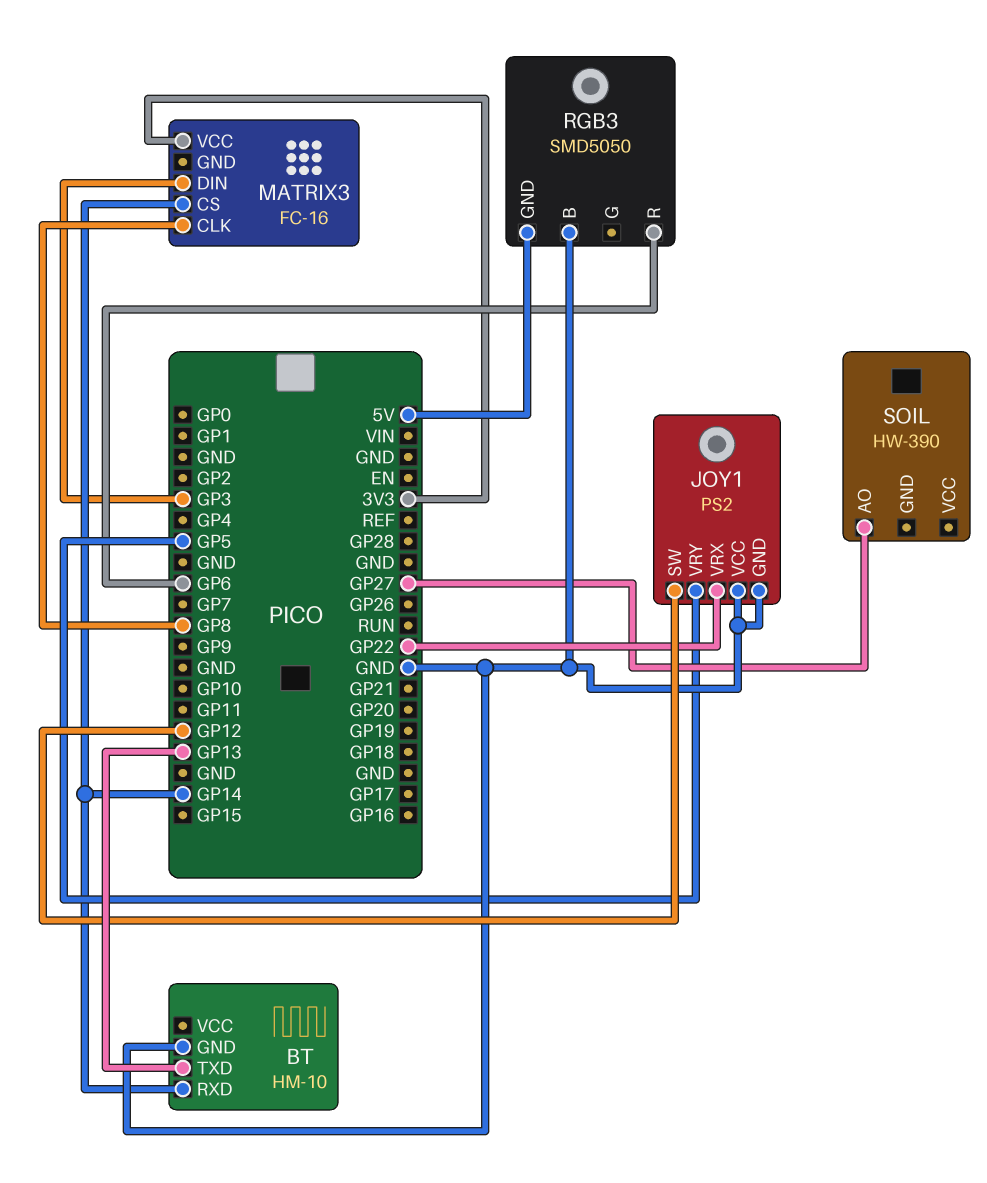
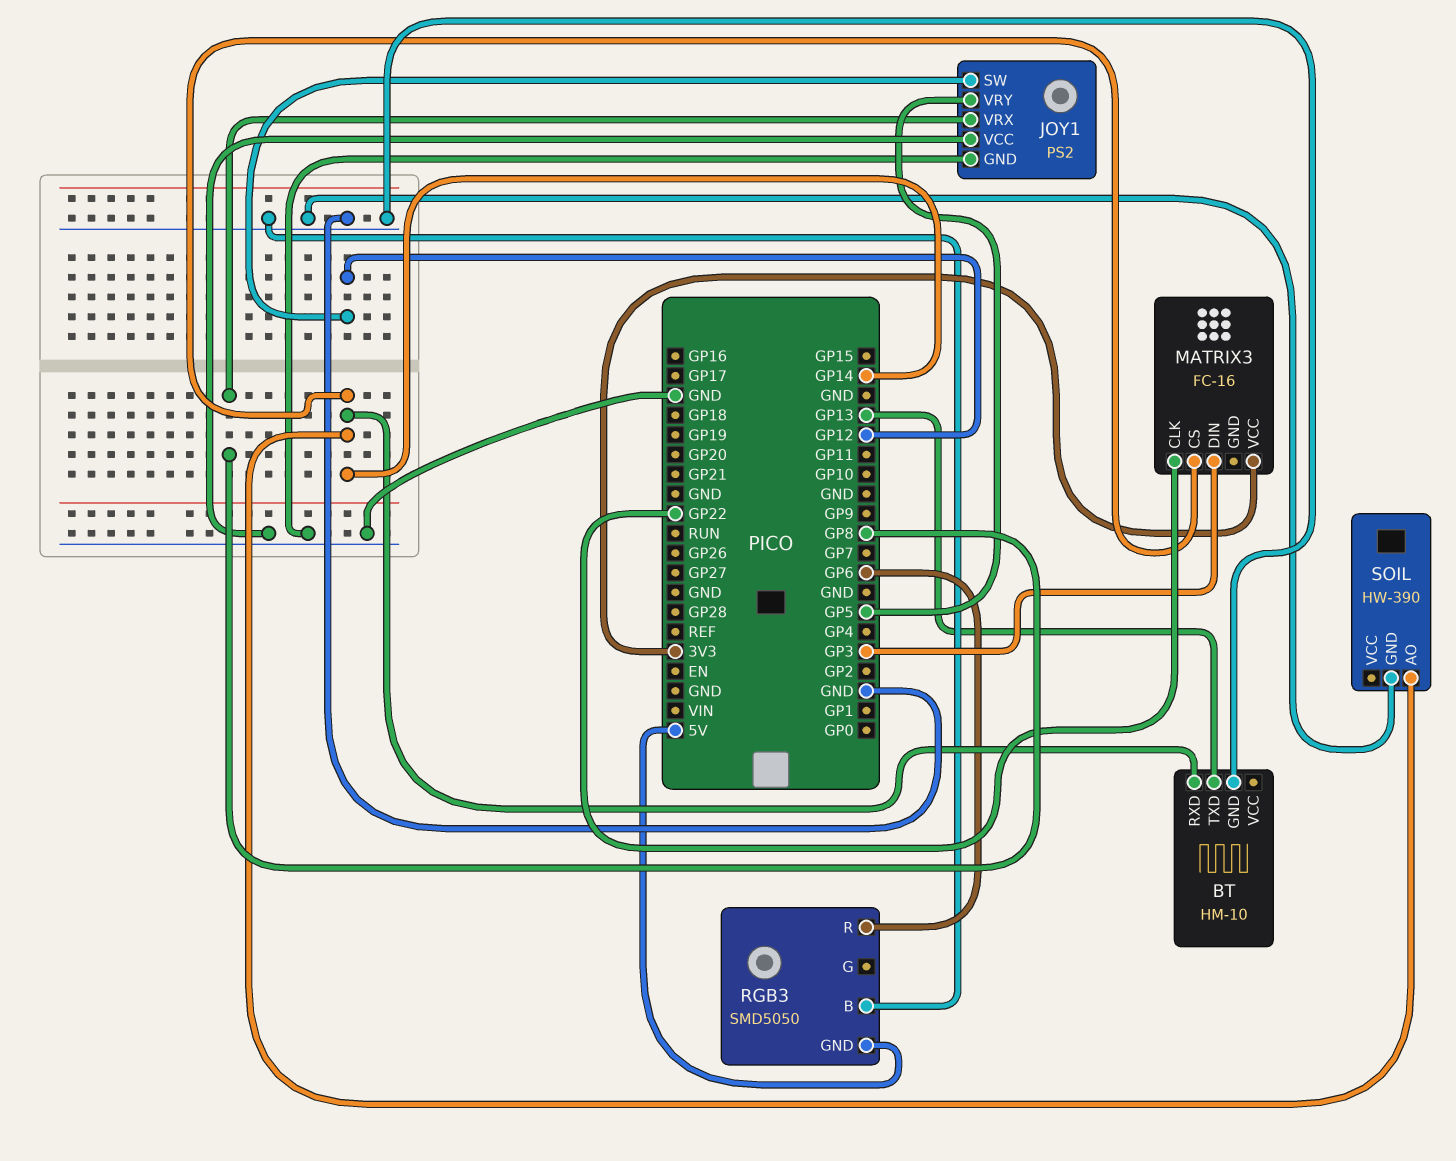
JOY1 pin VRX: GP22 -> GP8
MATRIX3 pin CLK: GP8 -> GP22
SOIL pin AO: GP27 -> GP14
SOIL pin GND: none -> GND

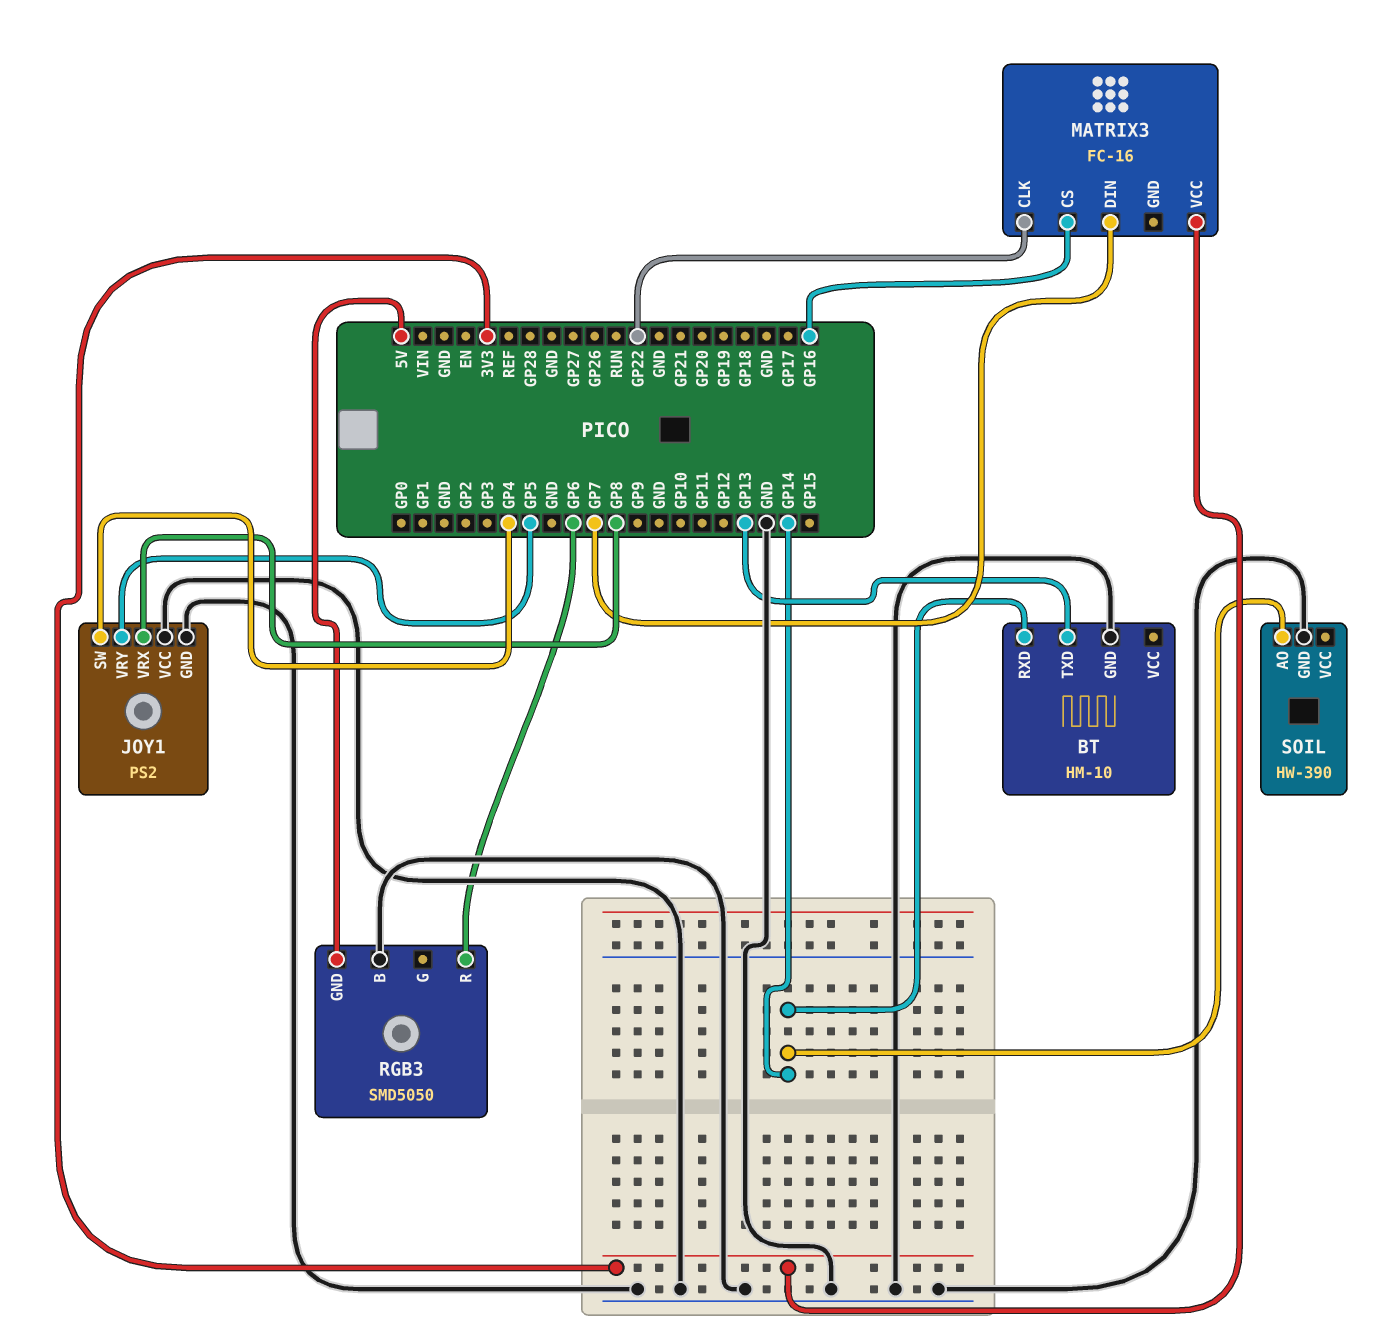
JOY1 pin SW: GP12 -> GP4
MATRIX3 pin CS: GP14 -> GP16
MATRIX3 pin DIN: GP3 -> GP7

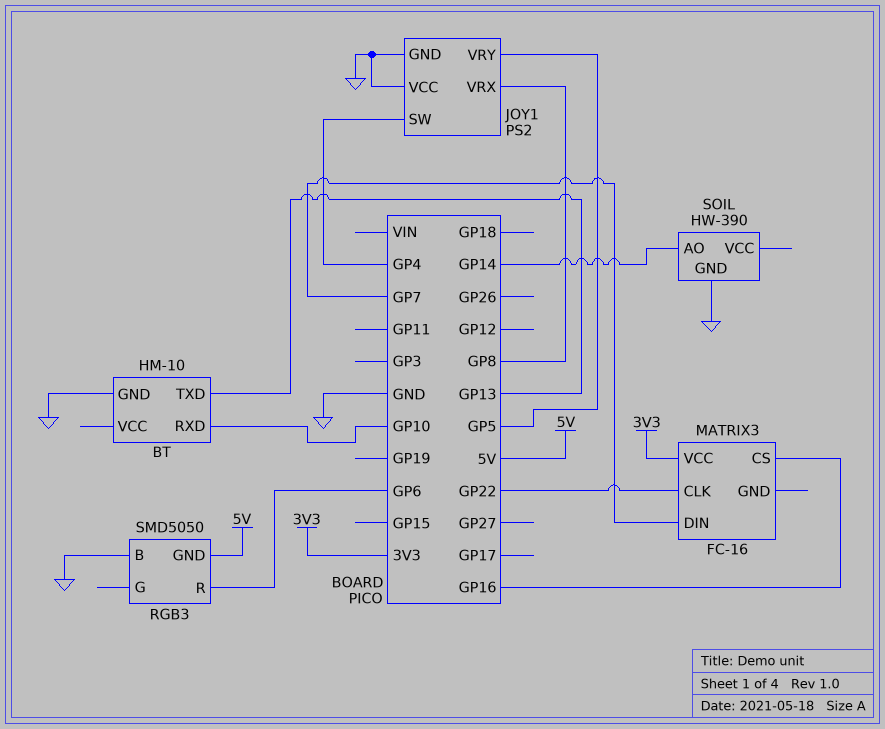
BT pin RXD: GP14 -> GP10

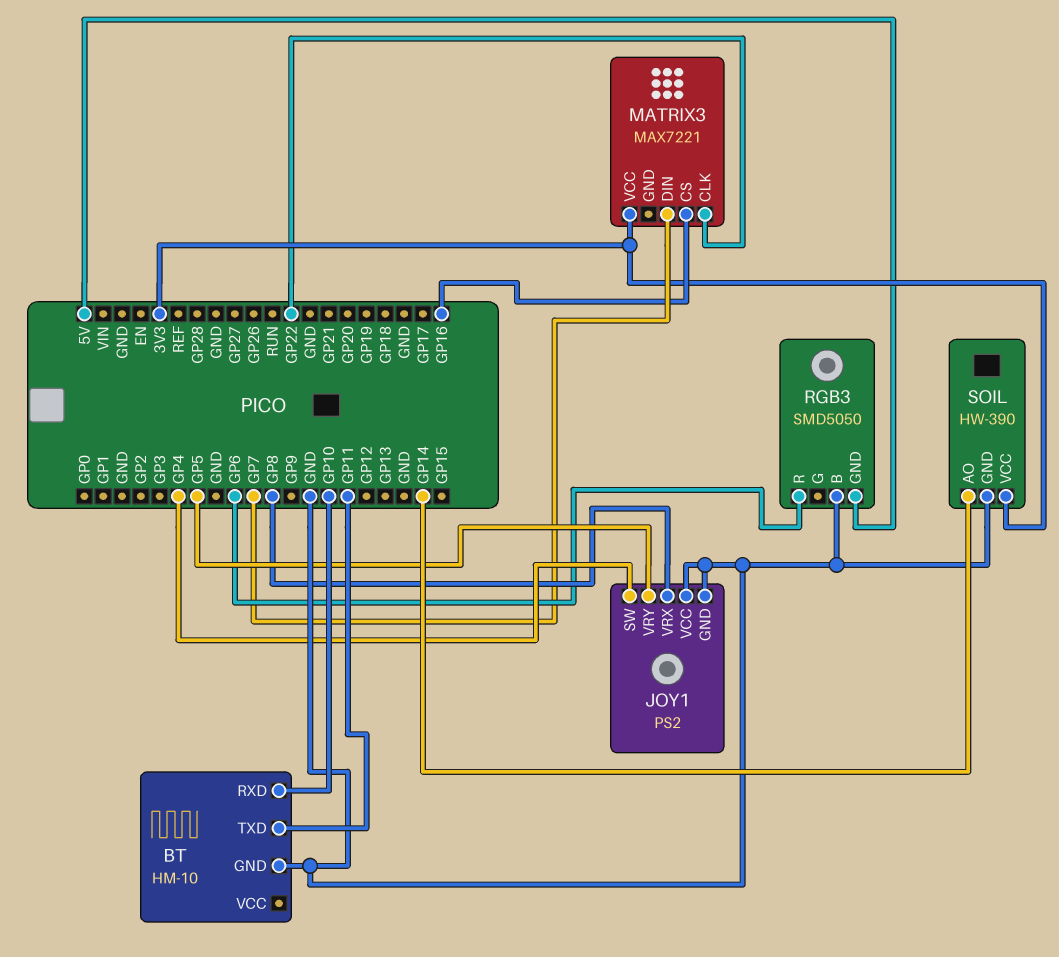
BT pin TXD: GP13 -> GP11
MATRIX3: FC-16 -> MAX7221
SOIL pin VCC: none -> 3V3

